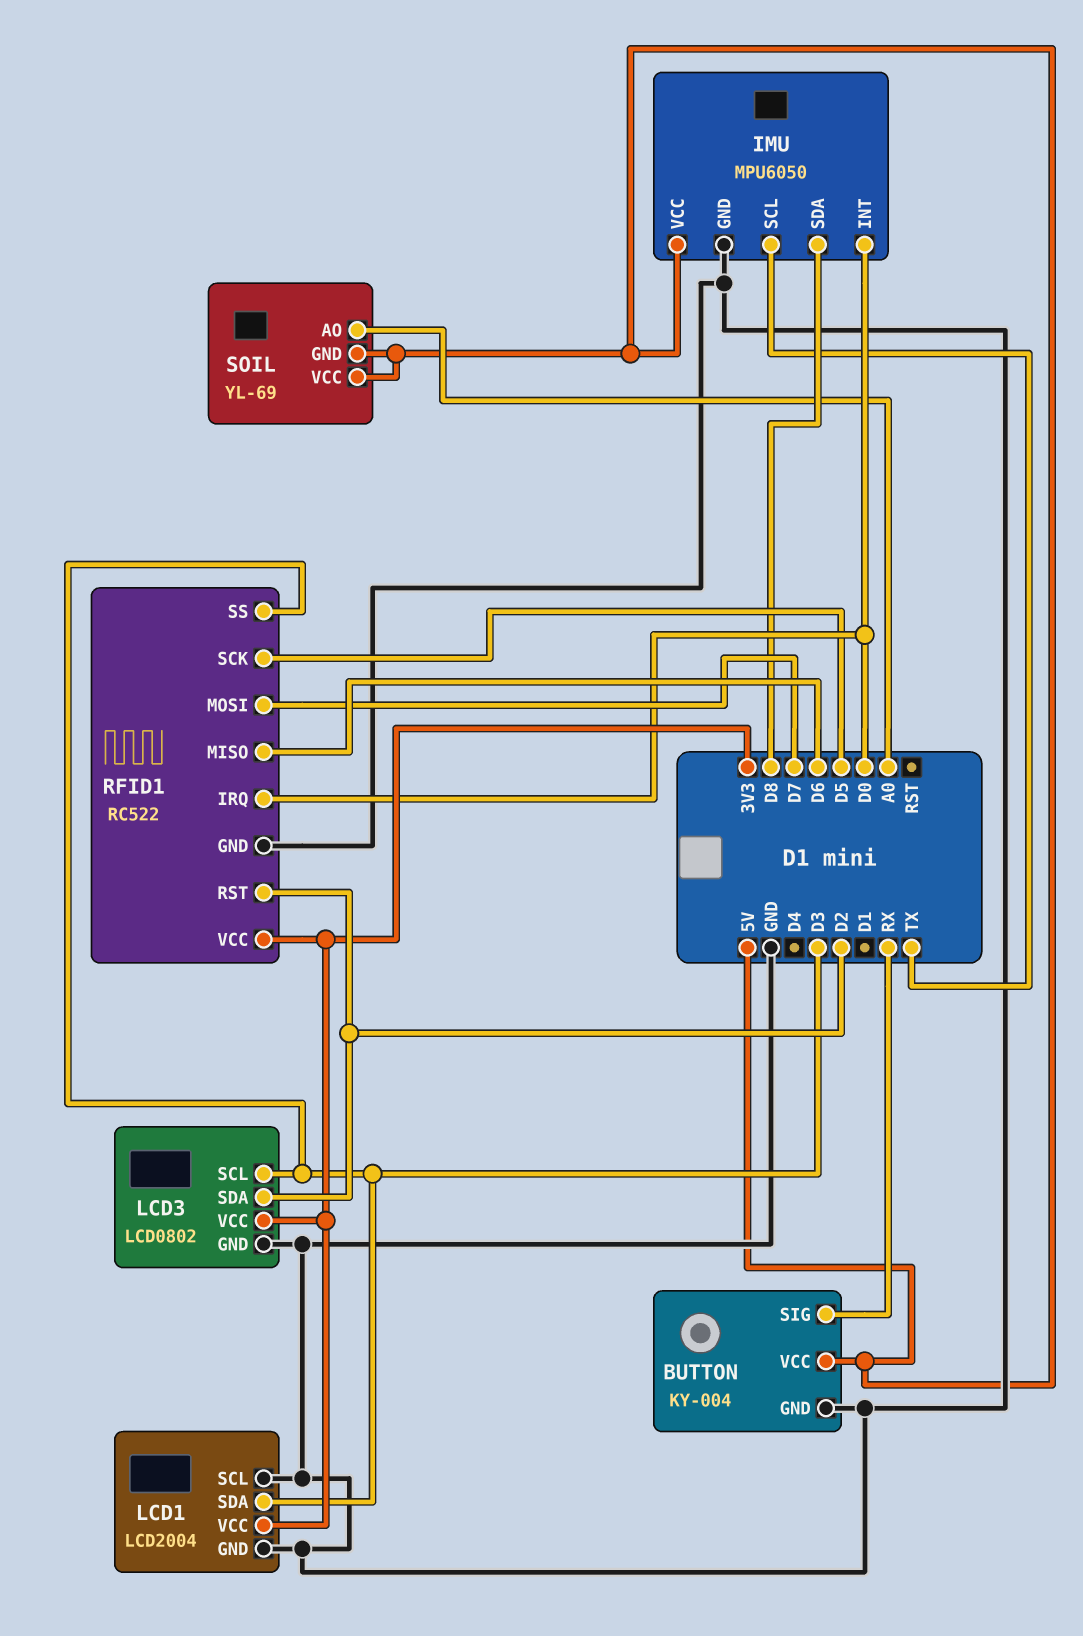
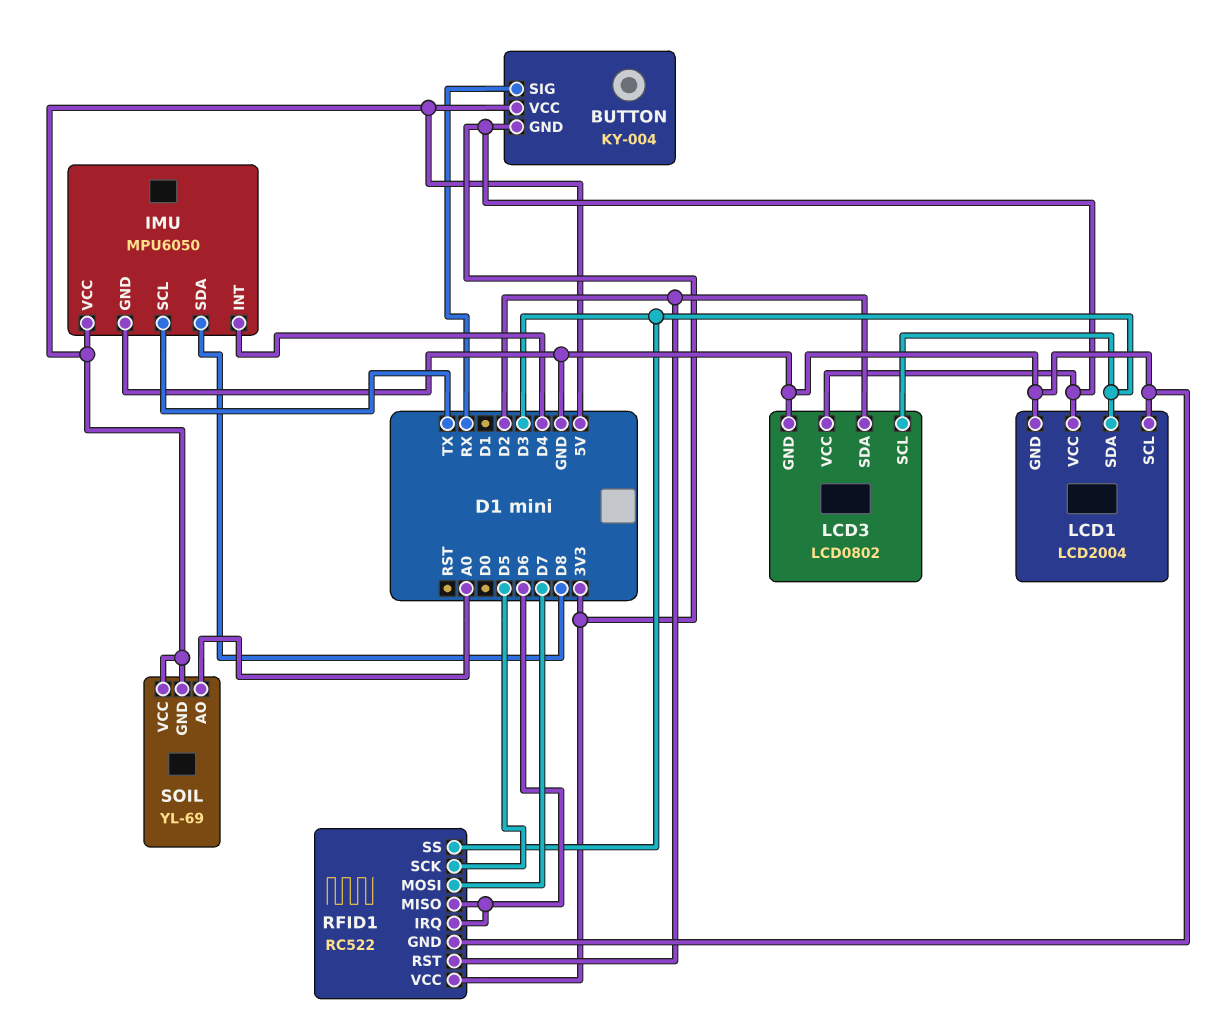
BUTTON pin GND: GND -> 3V3
IMU pin INT: D0 -> D4
RFID1 pin IRQ: D0 -> D6

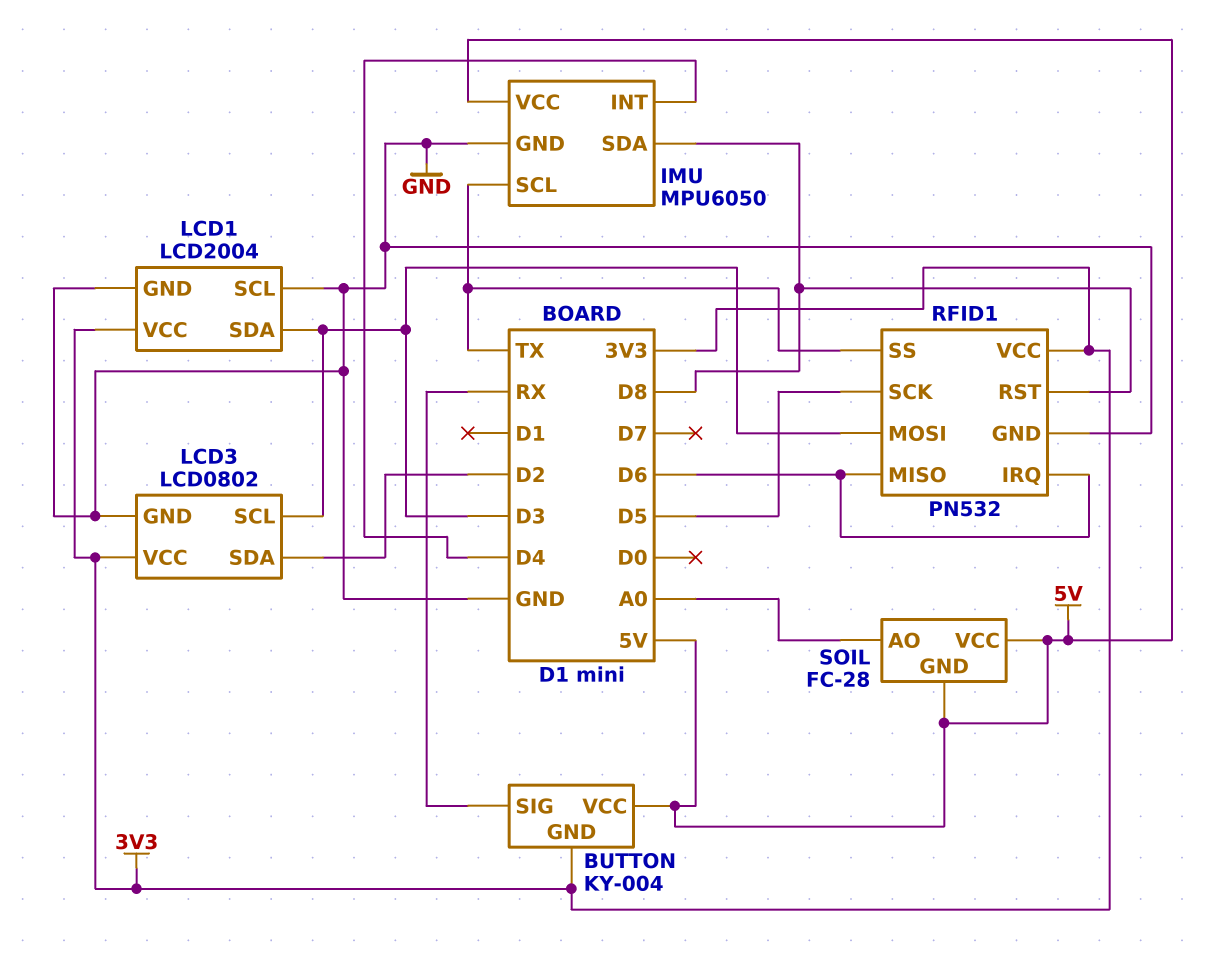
RFID1: RC522 -> PN532
RFID1 pin MOSI: D7 -> D3
RFID1 pin RST: D2 -> D8
RFID1 pin SS: D3 -> TX
SOIL: YL-69 -> FC-28

